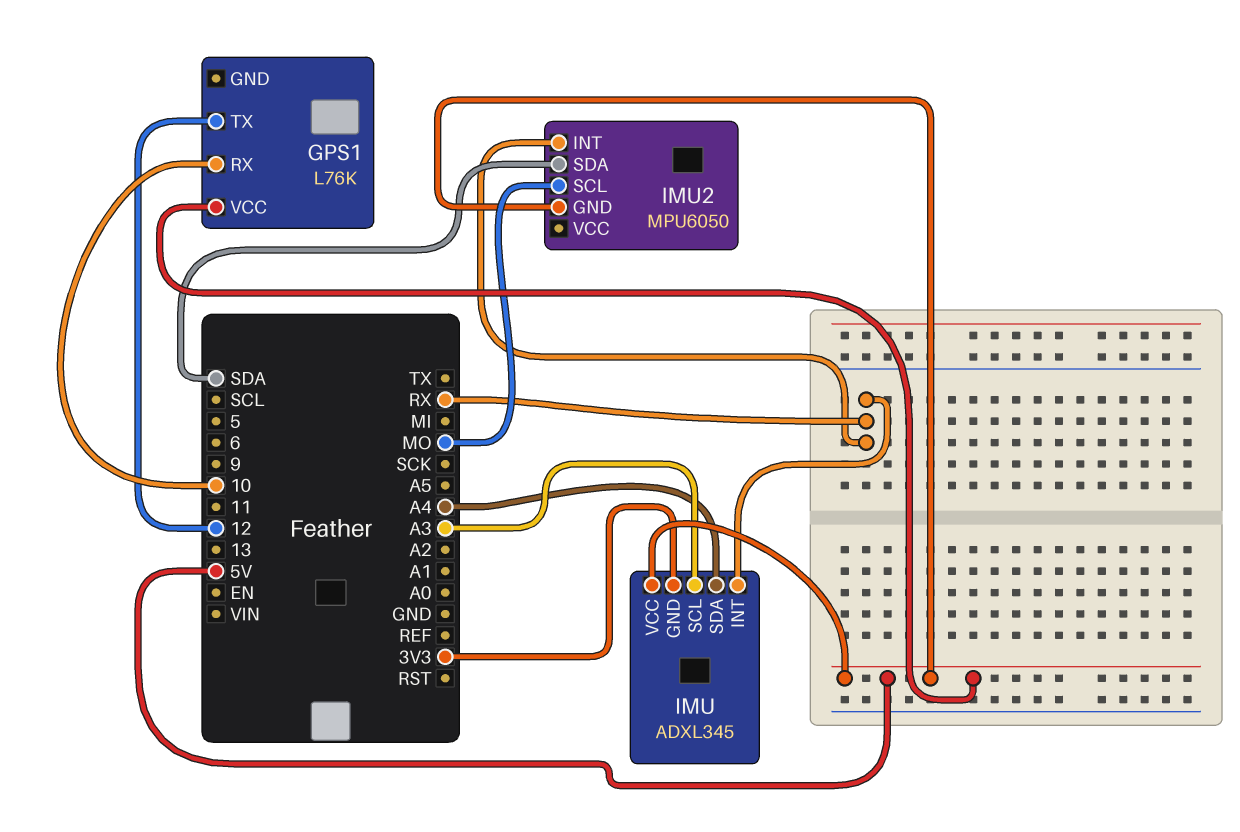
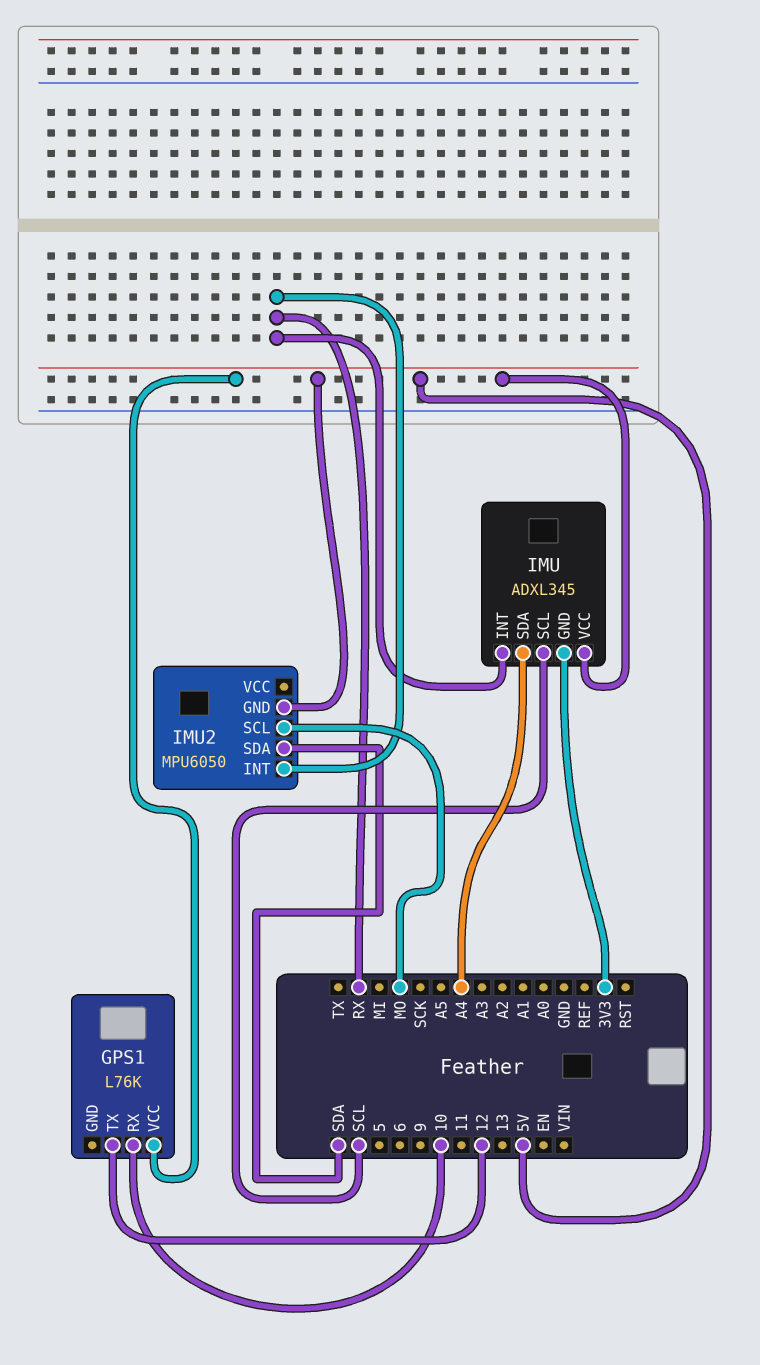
IMU pin SCL: A3 -> SCL

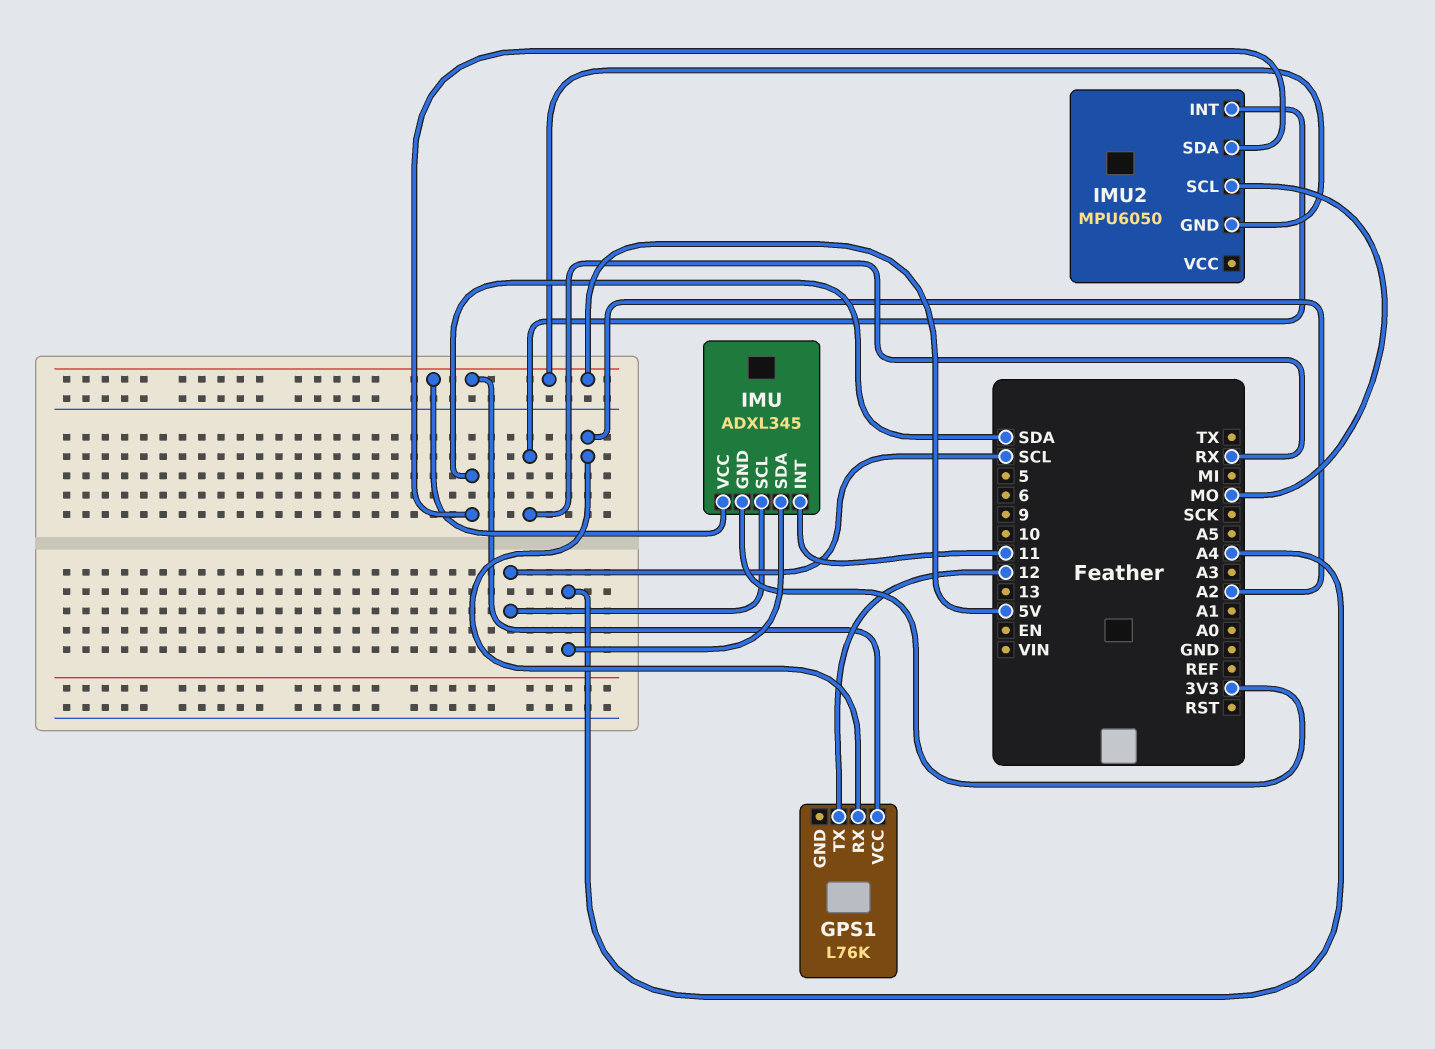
GPS1 pin RX: 10 -> A2
IMU pin INT: RX -> 11

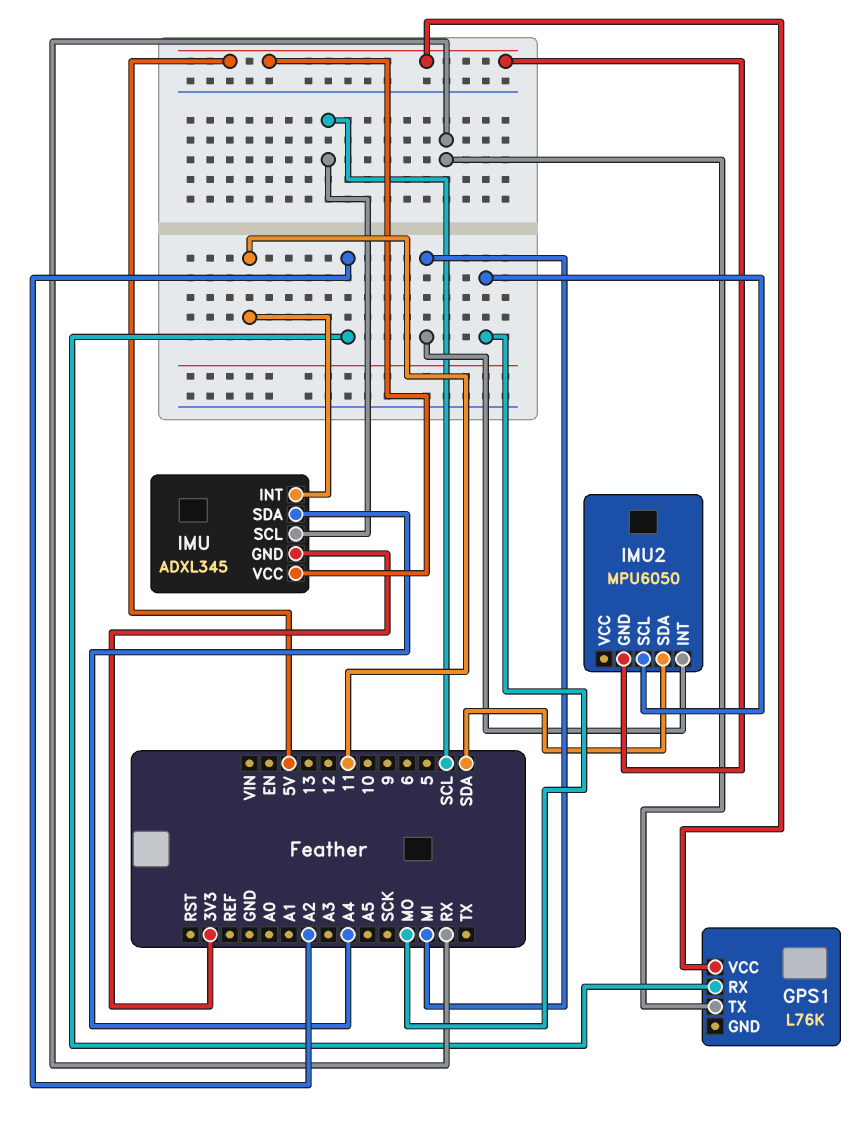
GPS1 pin TX: 12 -> RX
IMU2 pin INT: RX -> MI

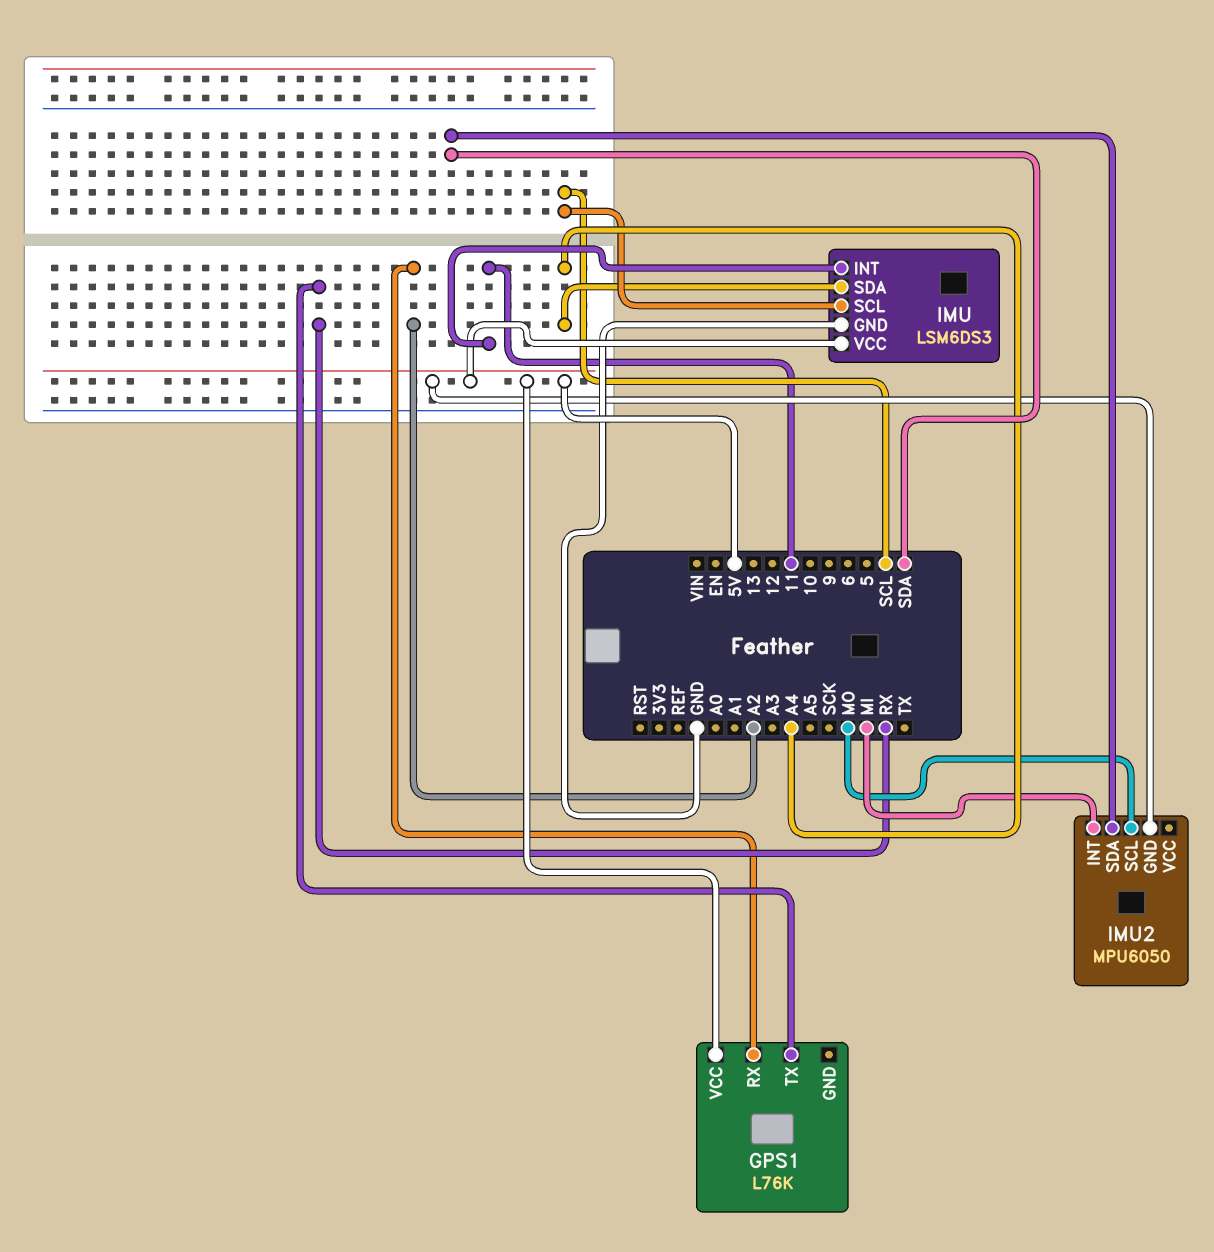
IMU: ADXL345 -> LSM6DS3
IMU pin GND: 3V3 -> GND

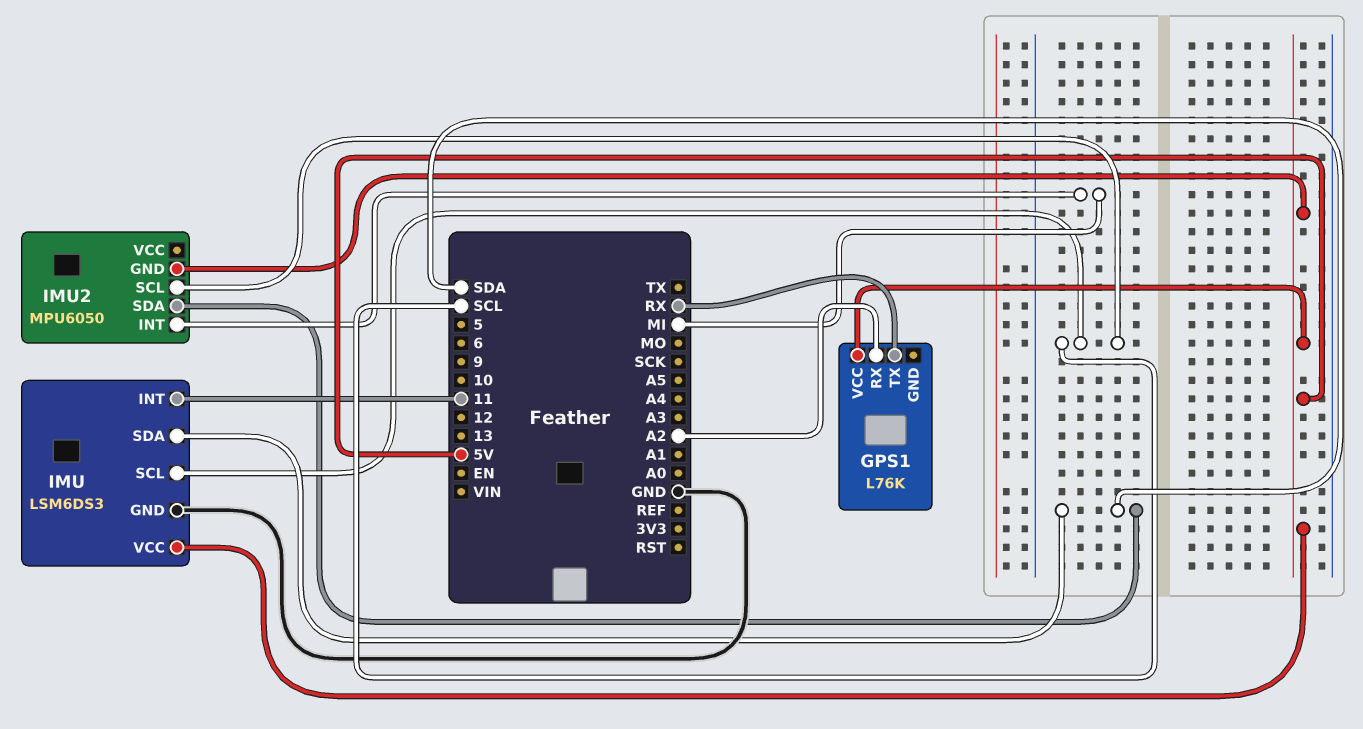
IMU pin SDA: A4 -> SDA
IMU2 pin SCL: MO -> SCL

